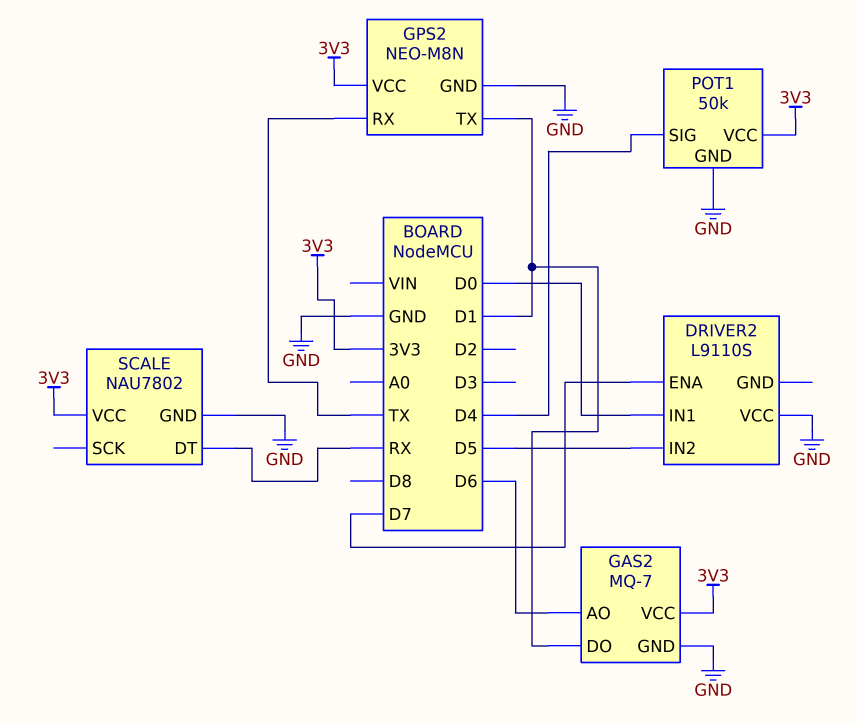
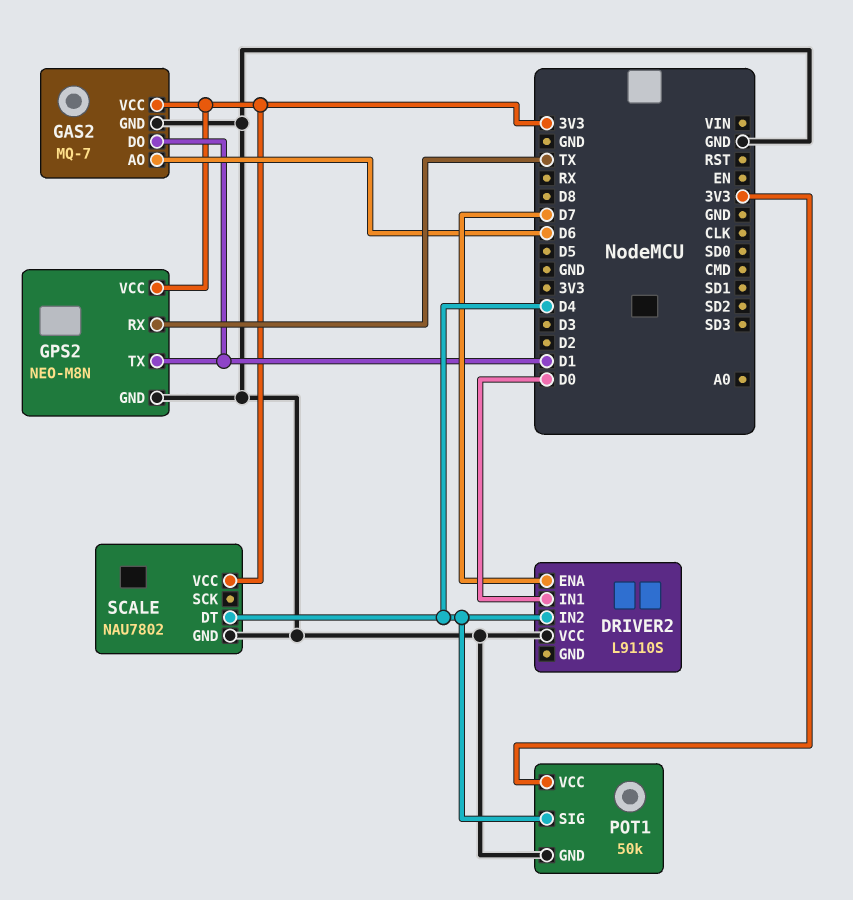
DRIVER2 pin IN2: D5 -> D4
SCALE pin DT: RX -> D4

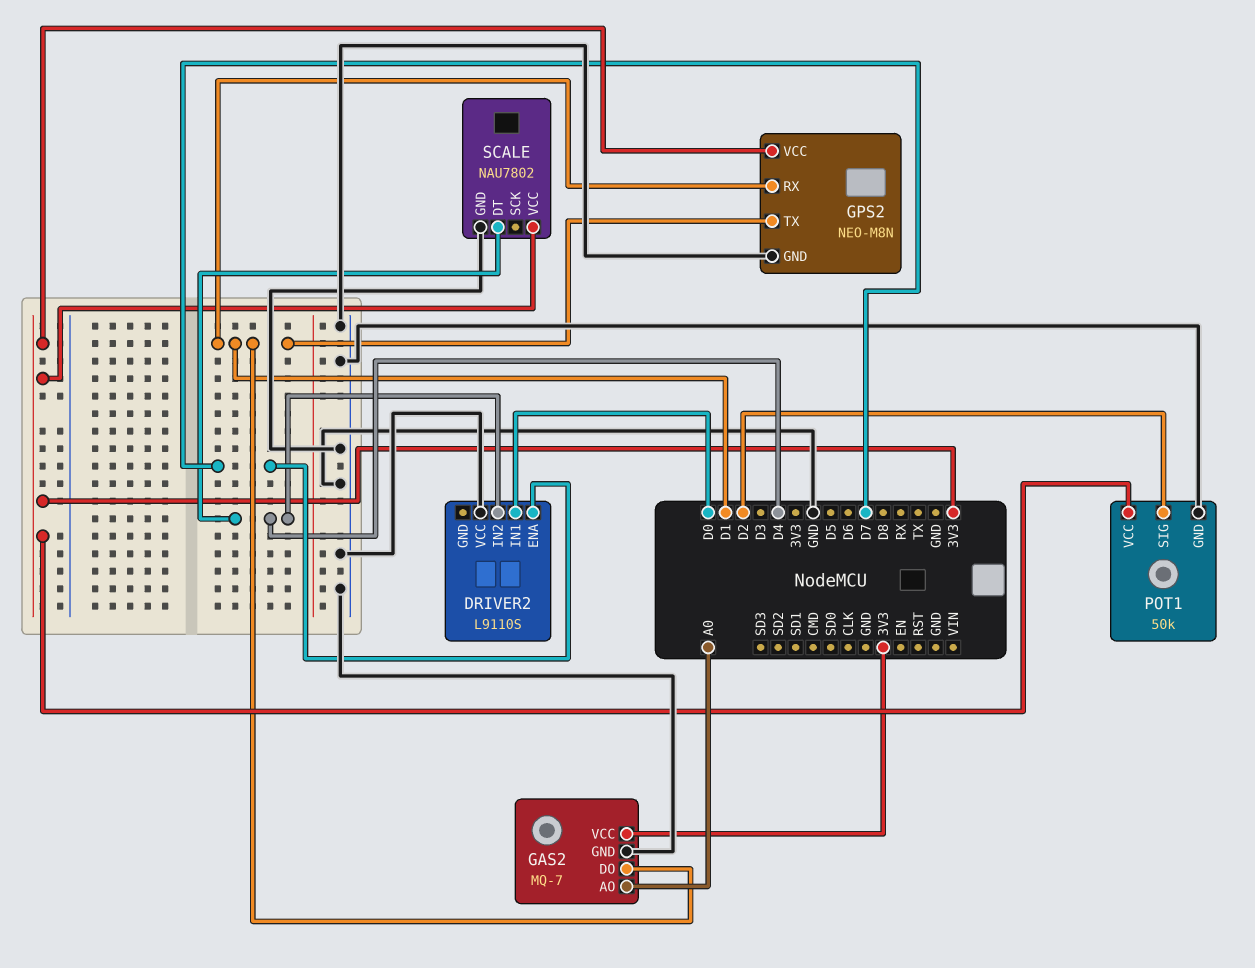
GAS2 pin AO: D6 -> A0
GPS2 pin RX: TX -> D1
POT1 pin SIG: D4 -> D2

